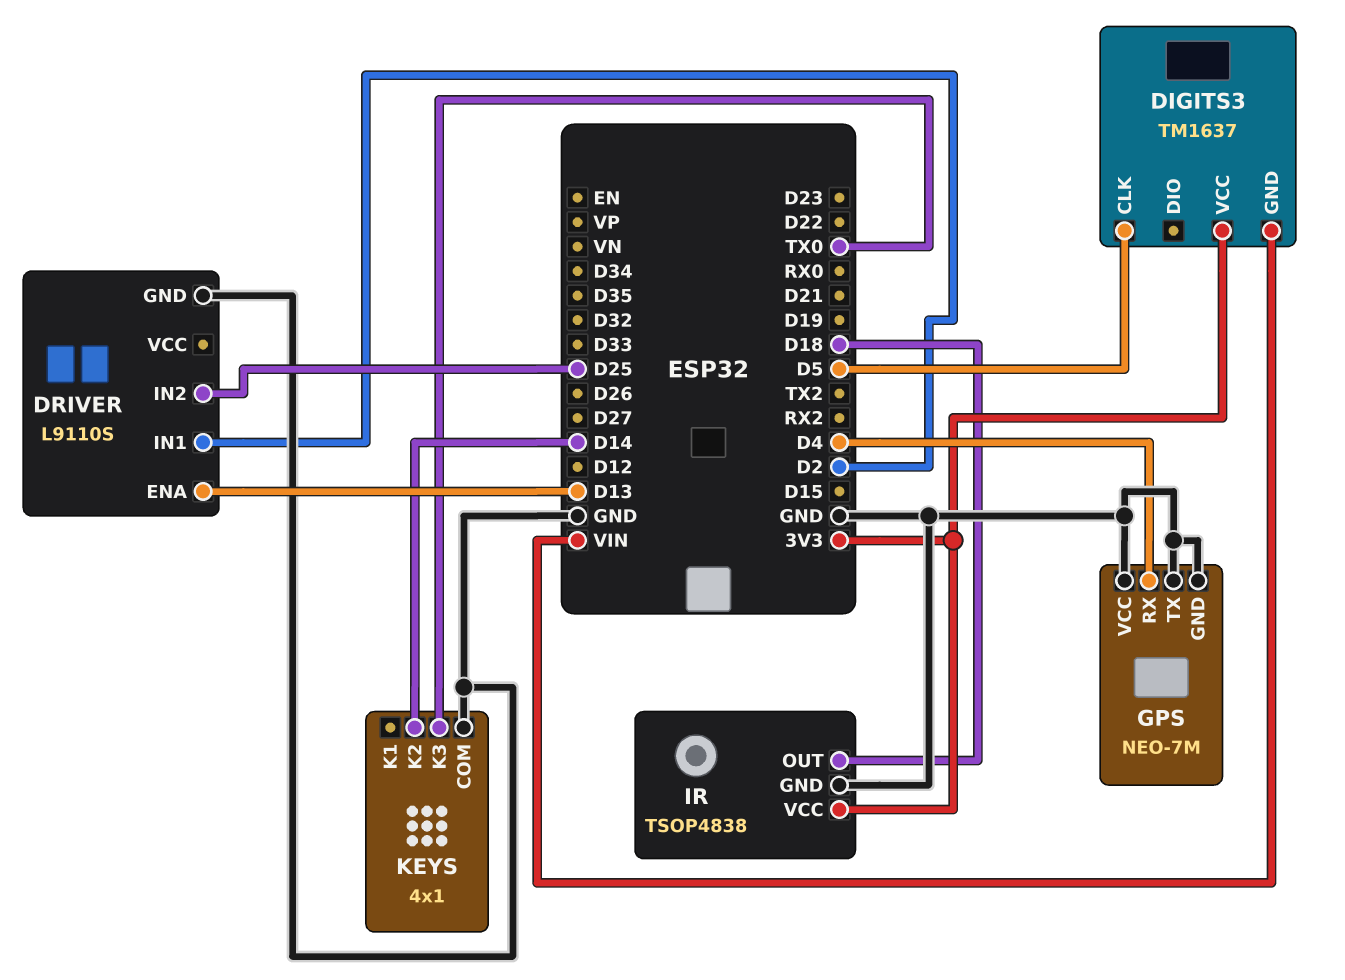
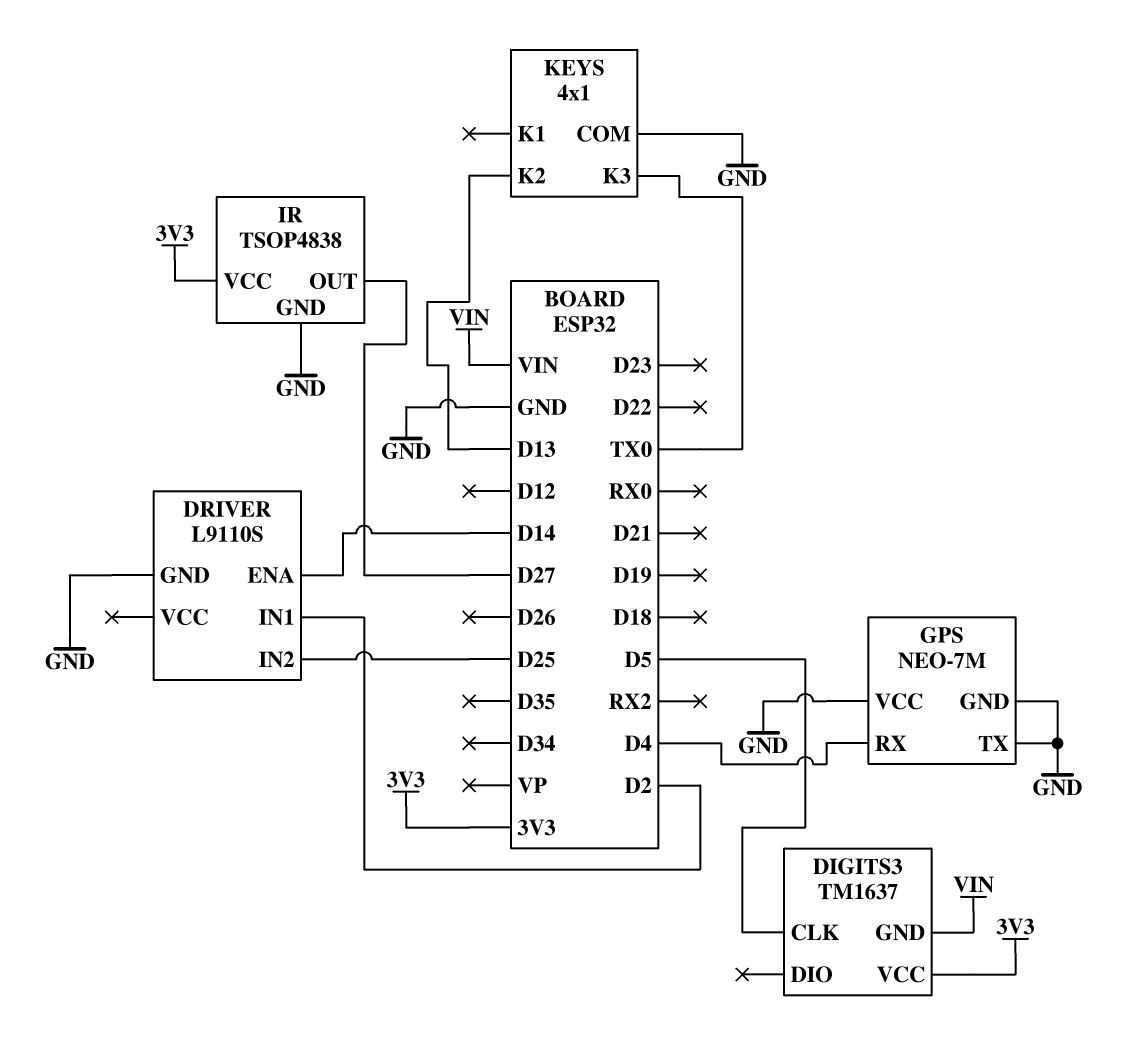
DRIVER pin ENA: D13 -> D14
IR pin OUT: D18 -> D27
KEYS pin K2: D14 -> D13

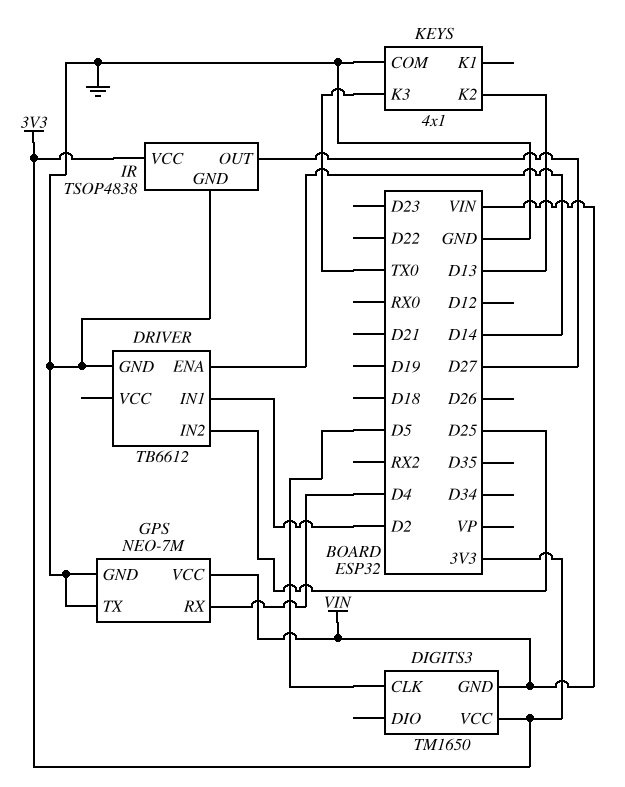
DIGITS3: TM1637 -> TM1650
DRIVER: L9110S -> TB6612
GPS pin VCC: GND -> VIN

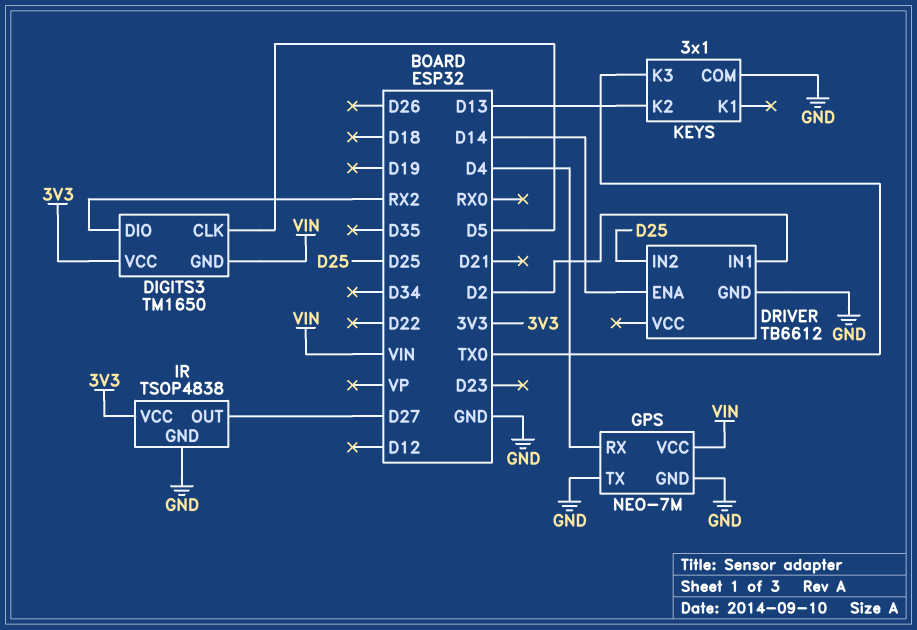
DIGITS3 pin DIO: none -> RX2
KEYS: 4x1 -> 3x1

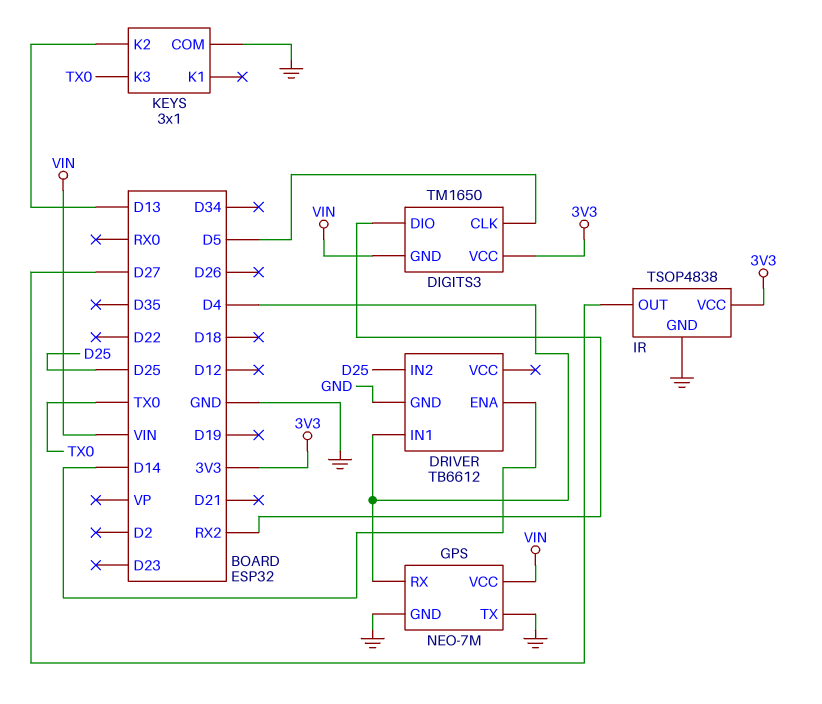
DRIVER pin IN1: D2 -> D4

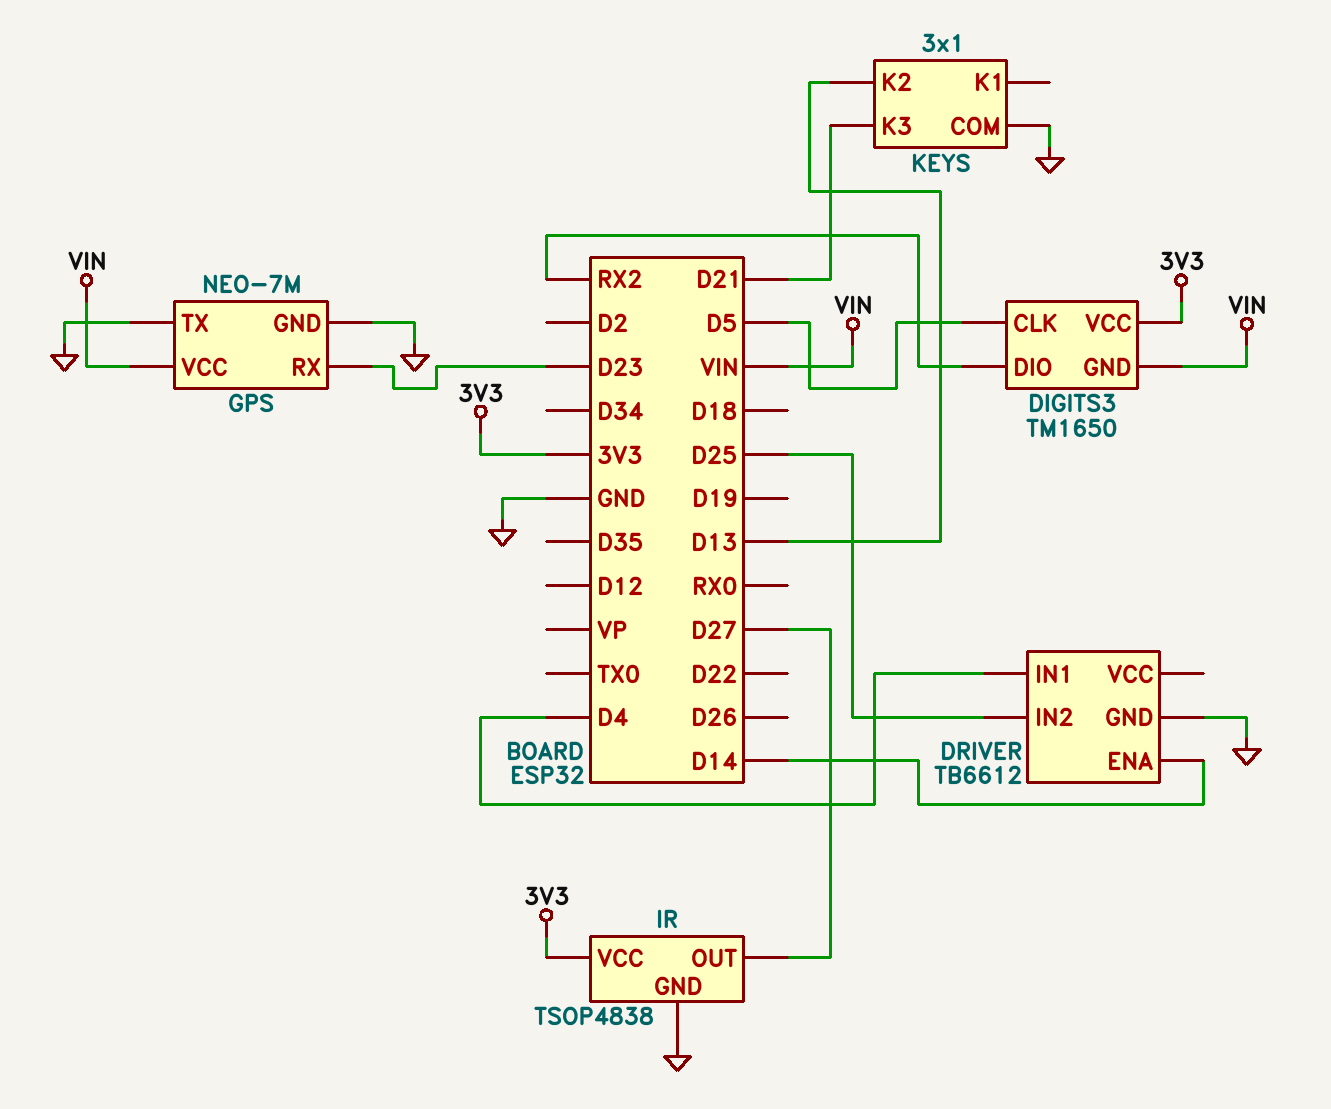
GPS pin RX: D4 -> D23
KEYS pin K3: TX0 -> D21

